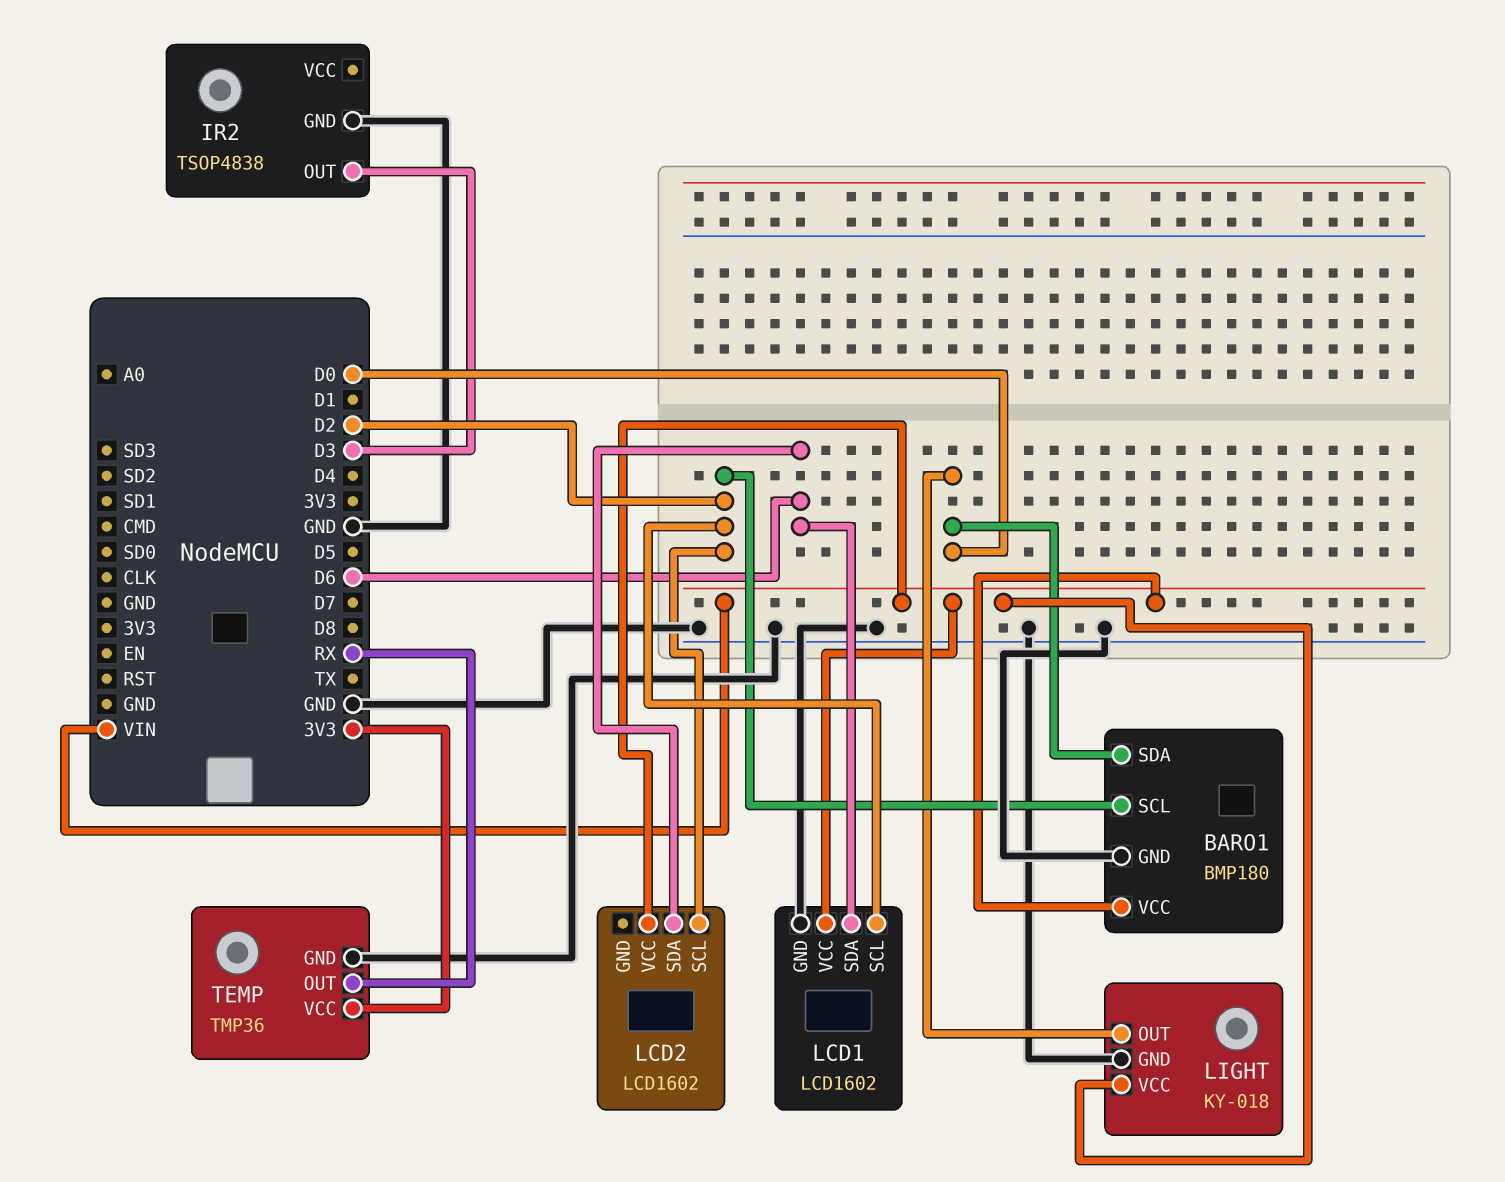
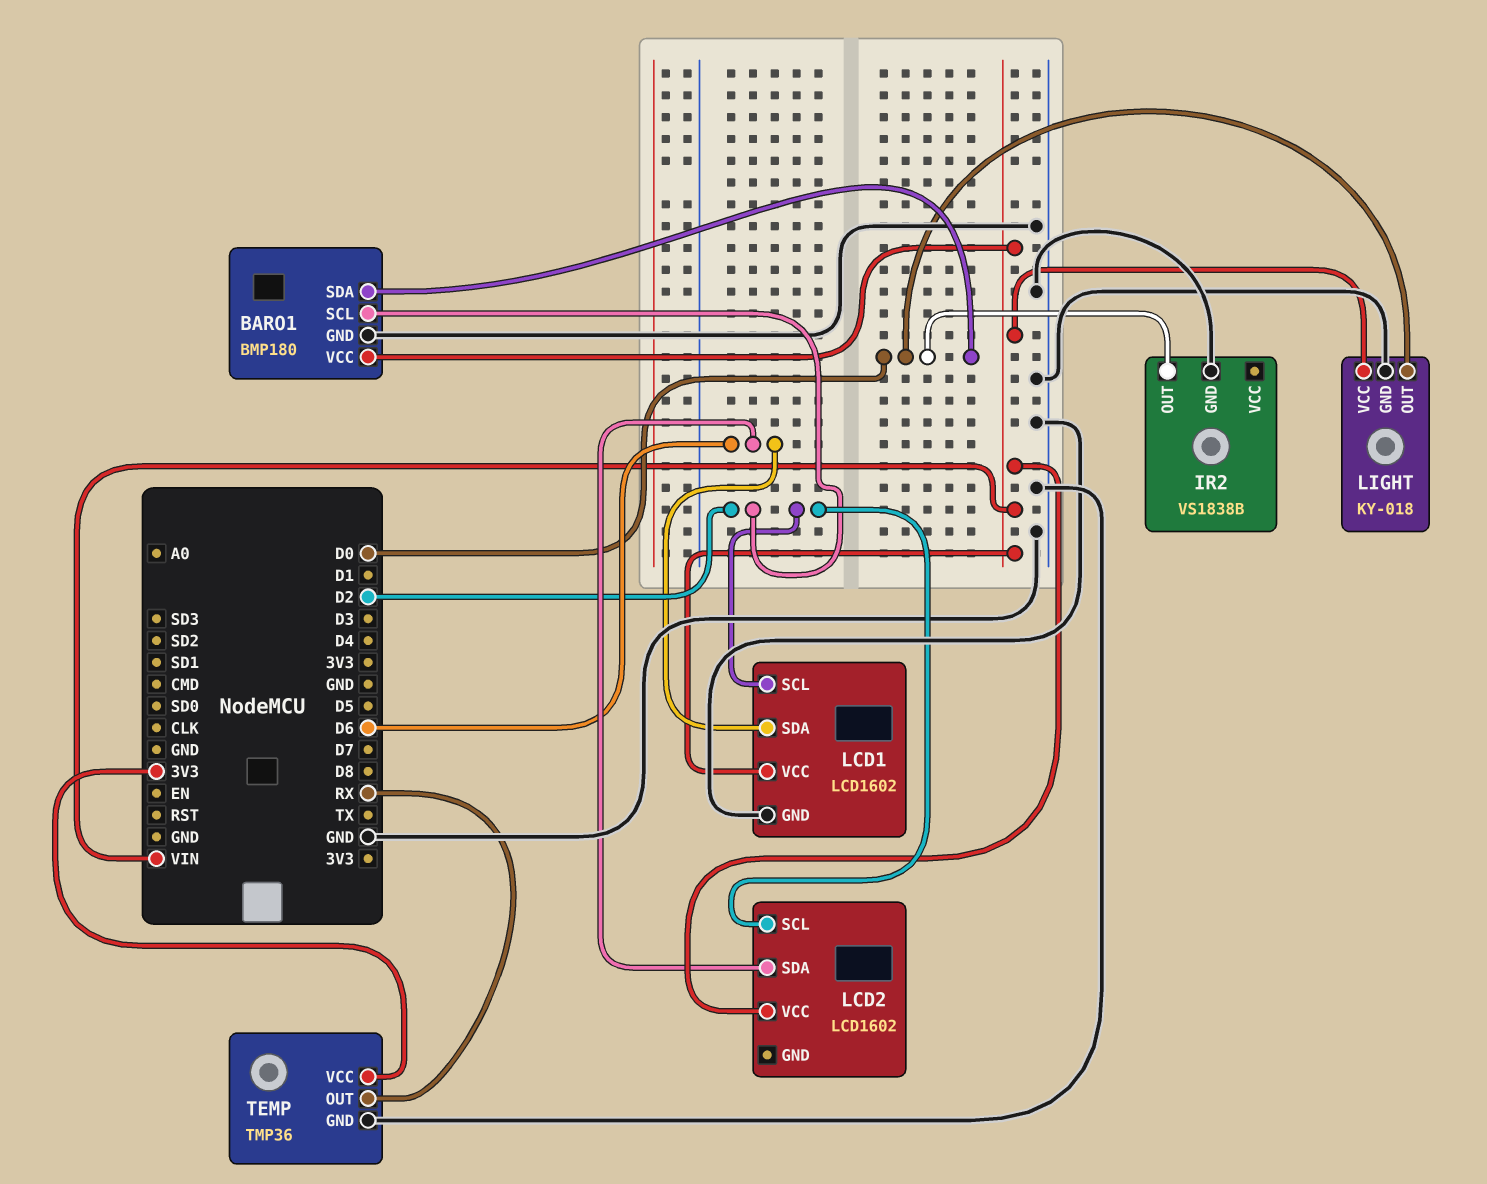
IR2: TSOP4838 -> VS1838B
IR2 pin OUT: D3 -> D0

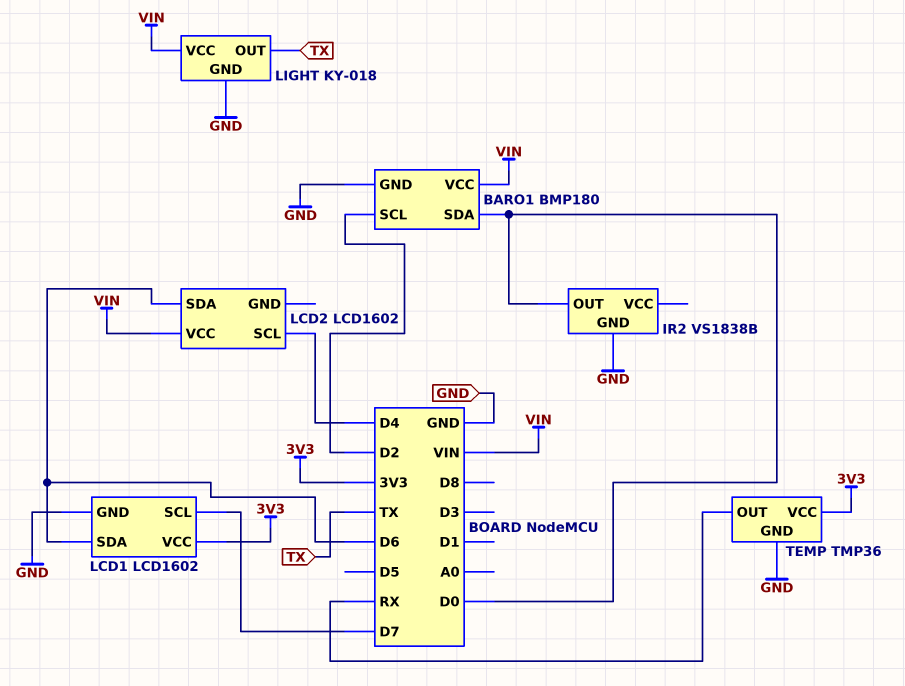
LCD1 pin SCL: D2 -> D7
LCD1 pin VCC: VIN -> 3V3
LCD2 pin SCL: D2 -> D4
LIGHT pin OUT: D0 -> TX

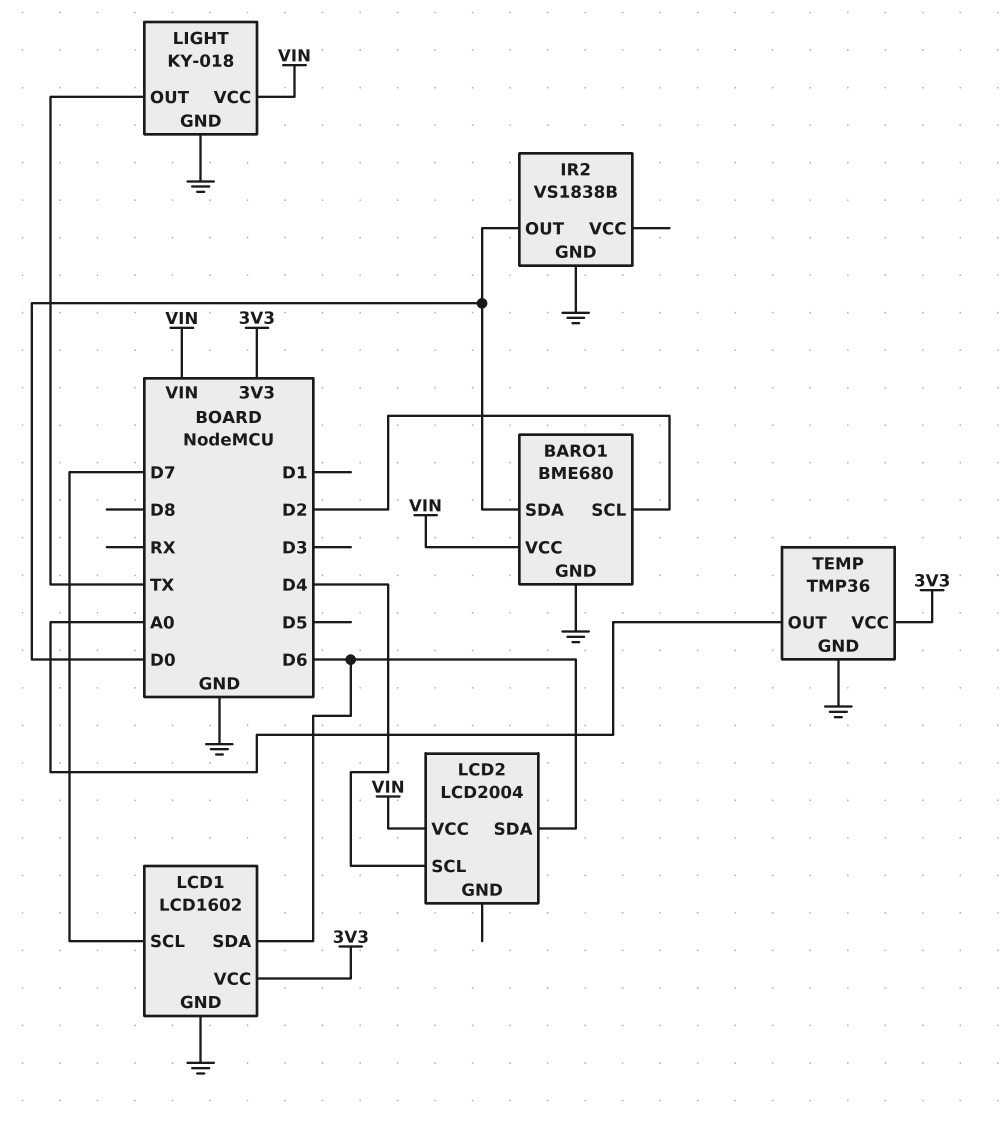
BARO1: BMP180 -> BME680
LCD2: LCD1602 -> LCD2004
TEMP pin OUT: RX -> A0

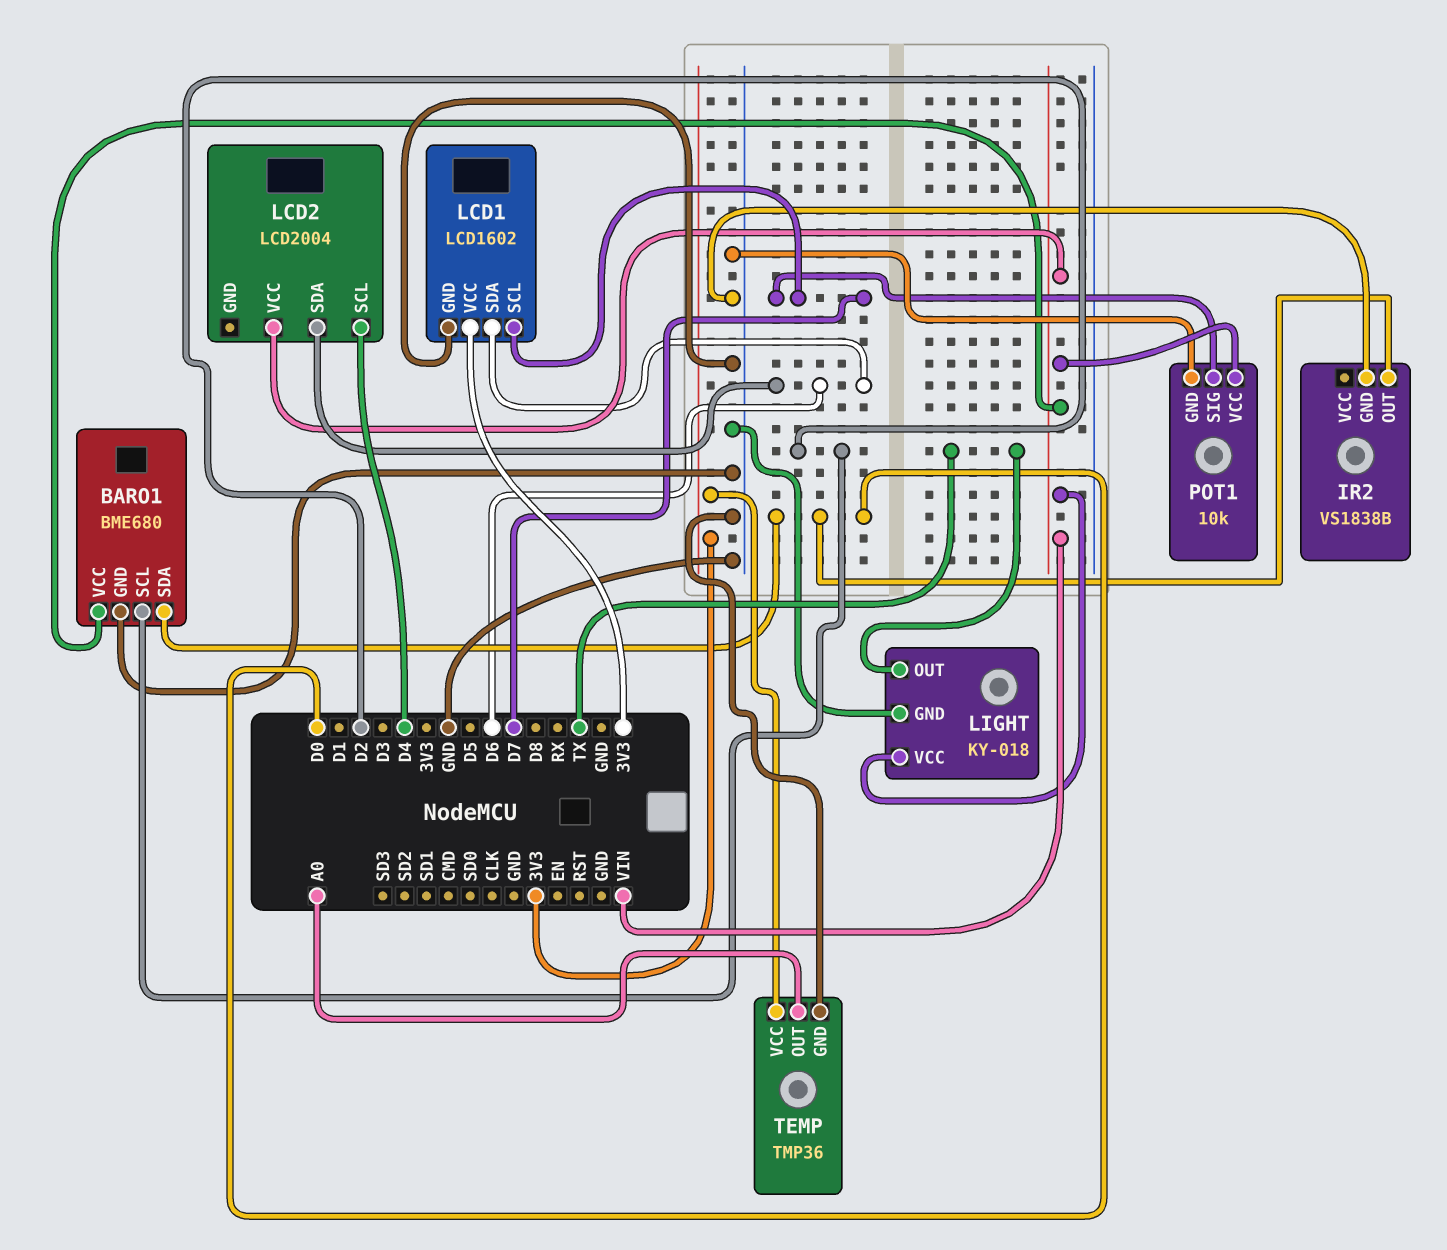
POT1: none -> 10k
POT1 pin GND: none -> GND
POT1 pin SIG: none -> D7
POT1 pin VCC: none -> VIN

